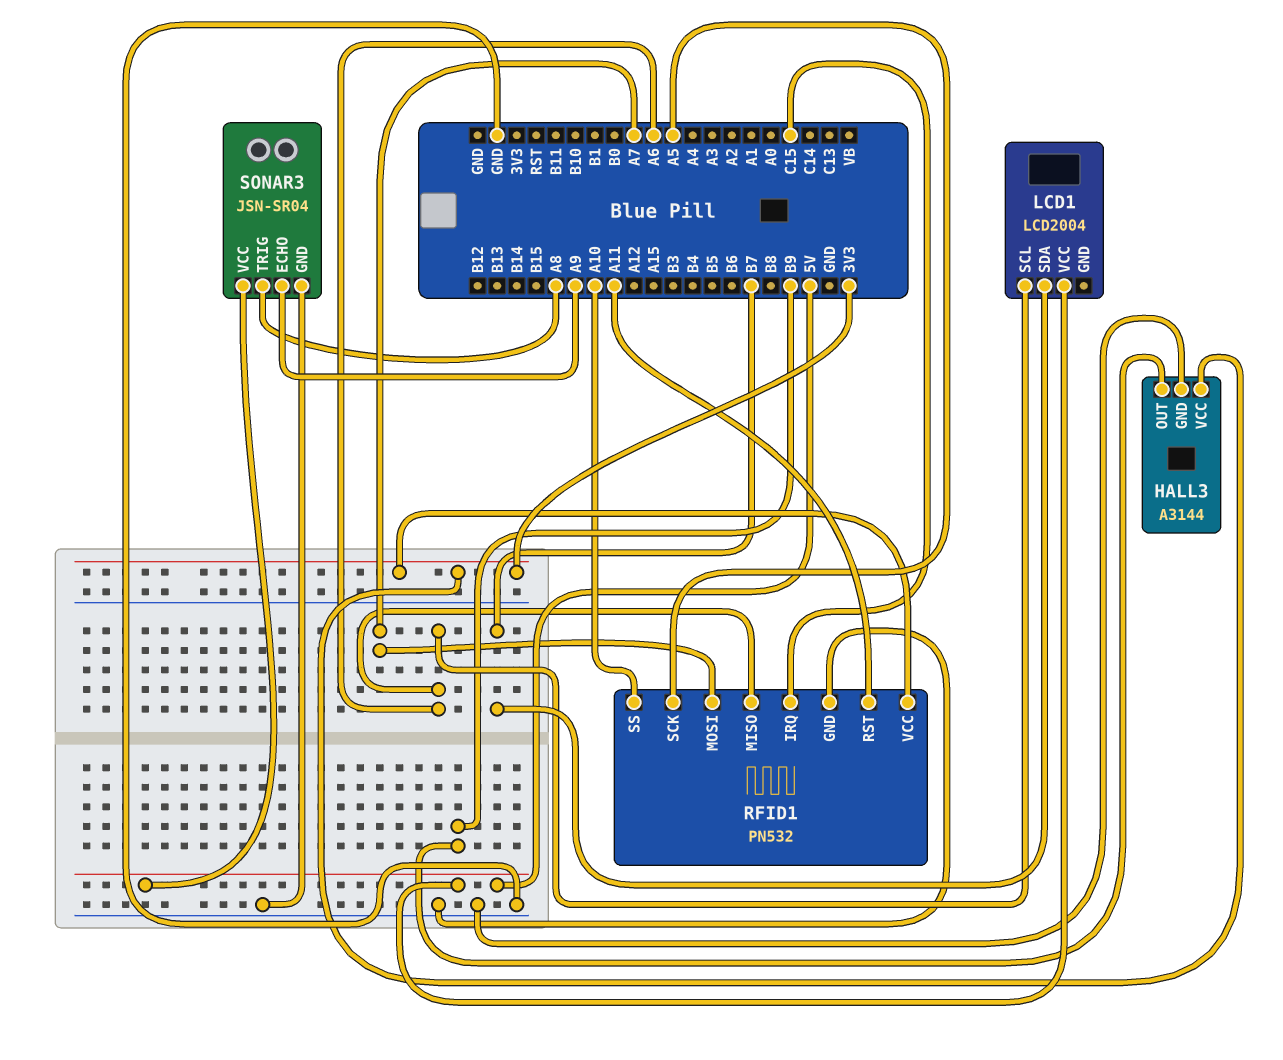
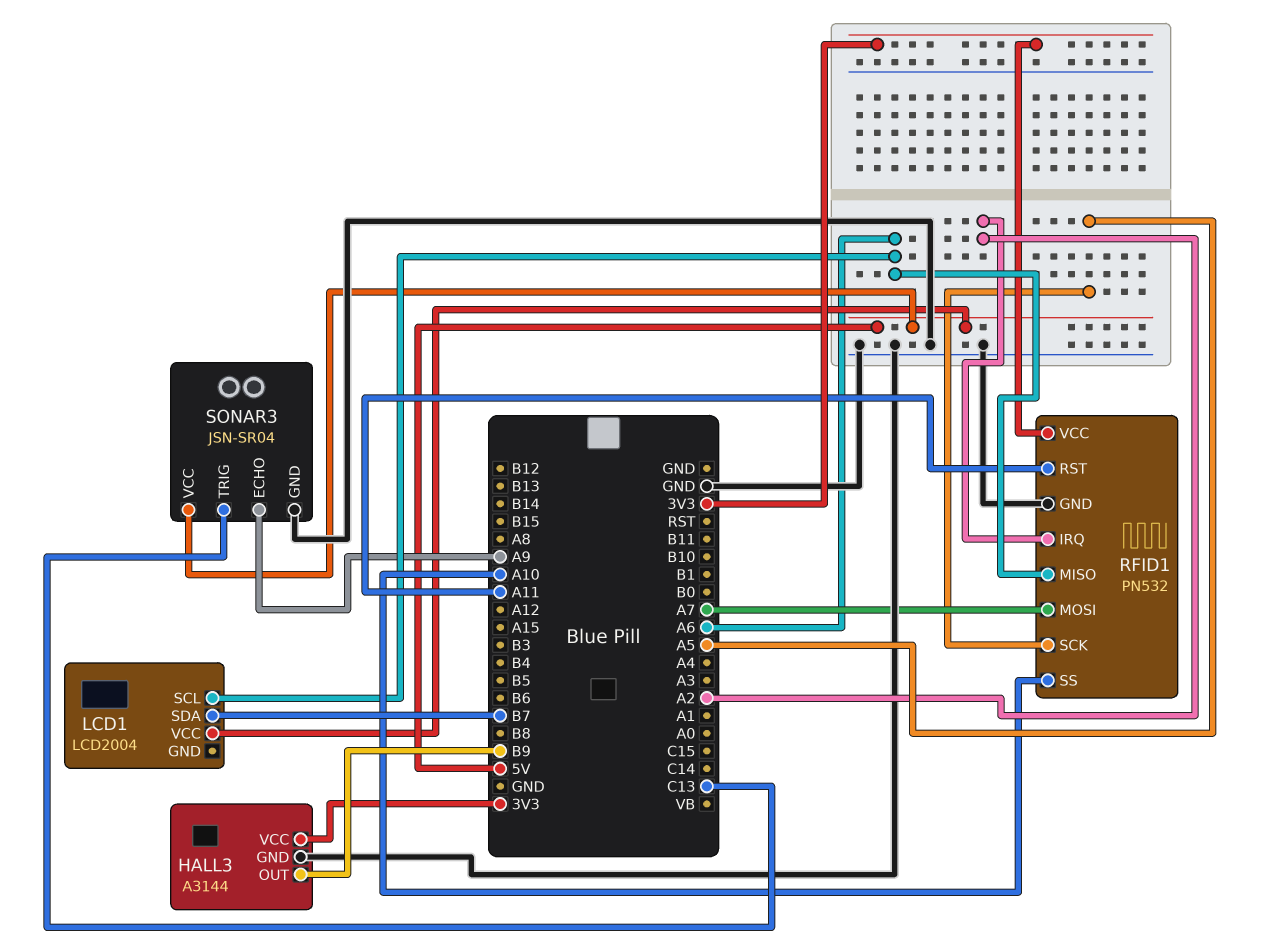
RFID1 pin IRQ: C15 -> A2
SONAR3 pin TRIG: A8 -> C13

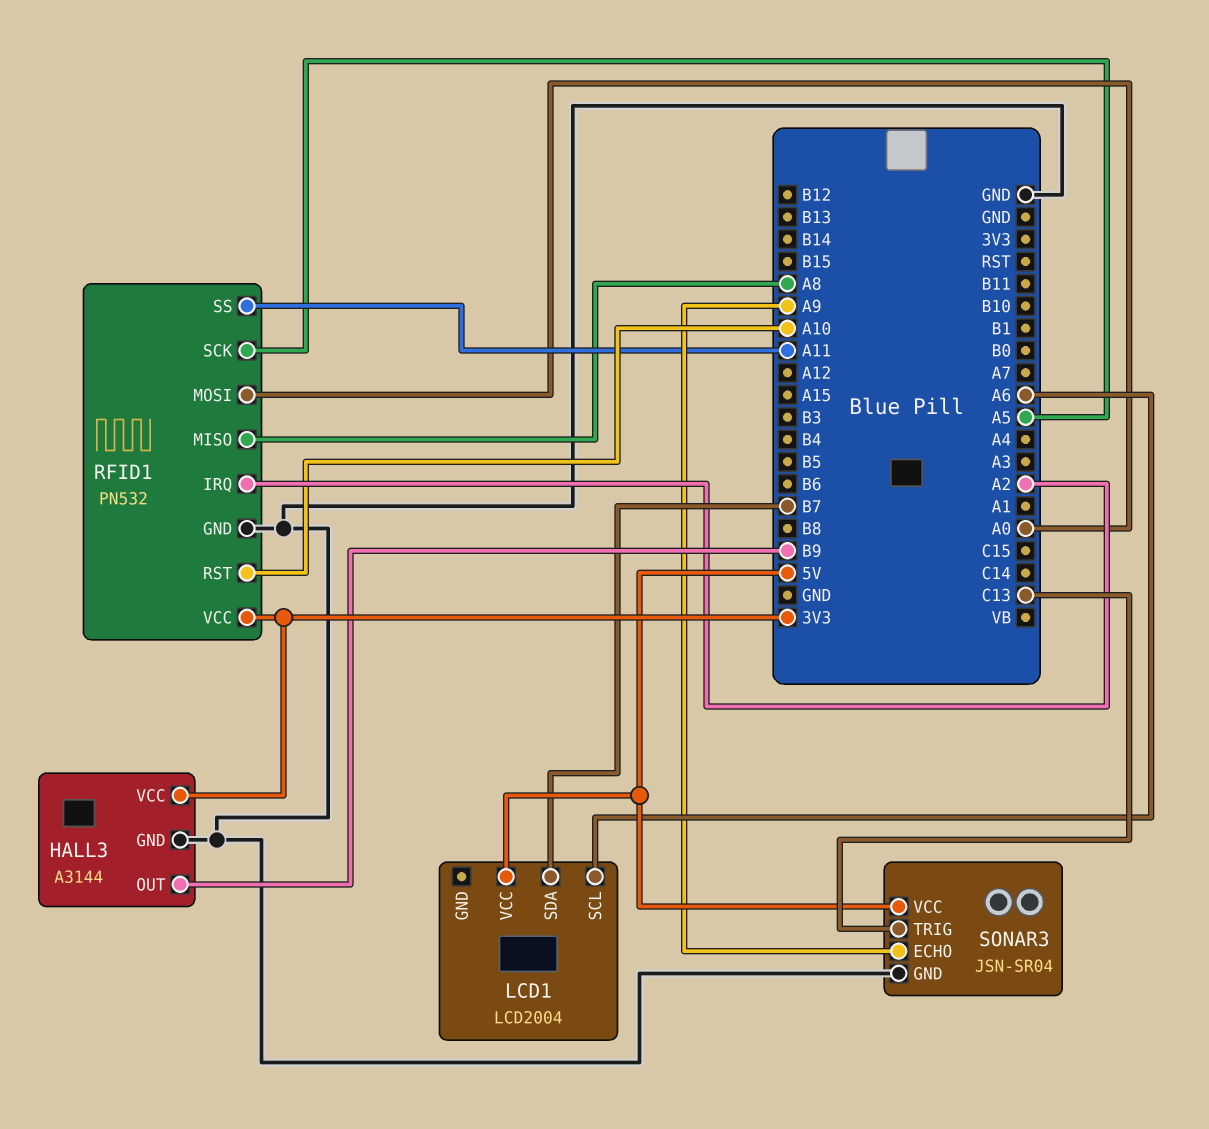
RFID1 pin MISO: A6 -> A8
RFID1 pin MOSI: A7 -> A0
RFID1 pin RST: A11 -> A10
RFID1 pin SS: A10 -> A11

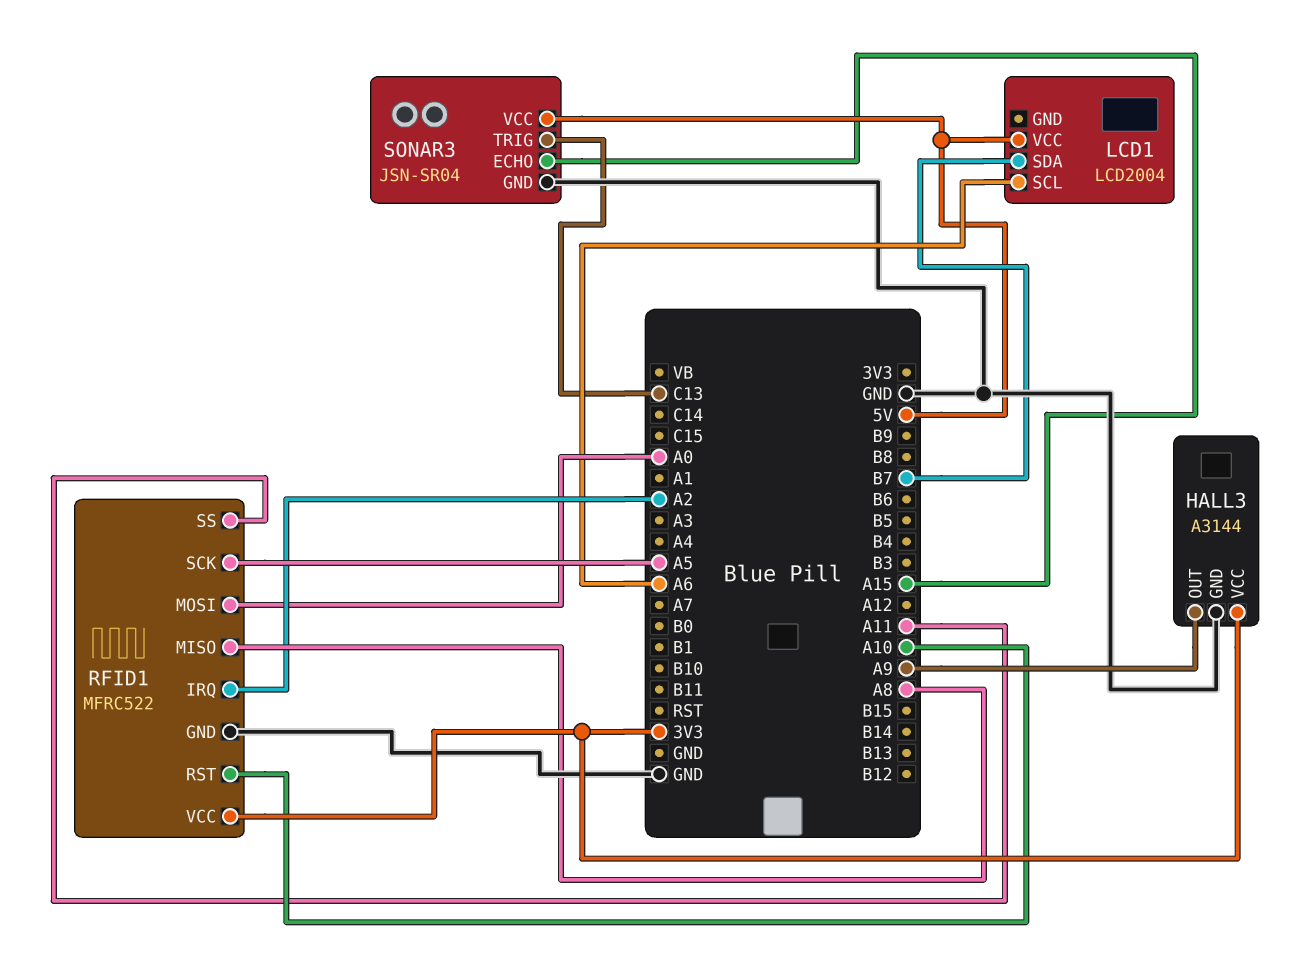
HALL3 pin OUT: B9 -> A9
RFID1: PN532 -> MFRC522
SONAR3 pin ECHO: A9 -> A15

